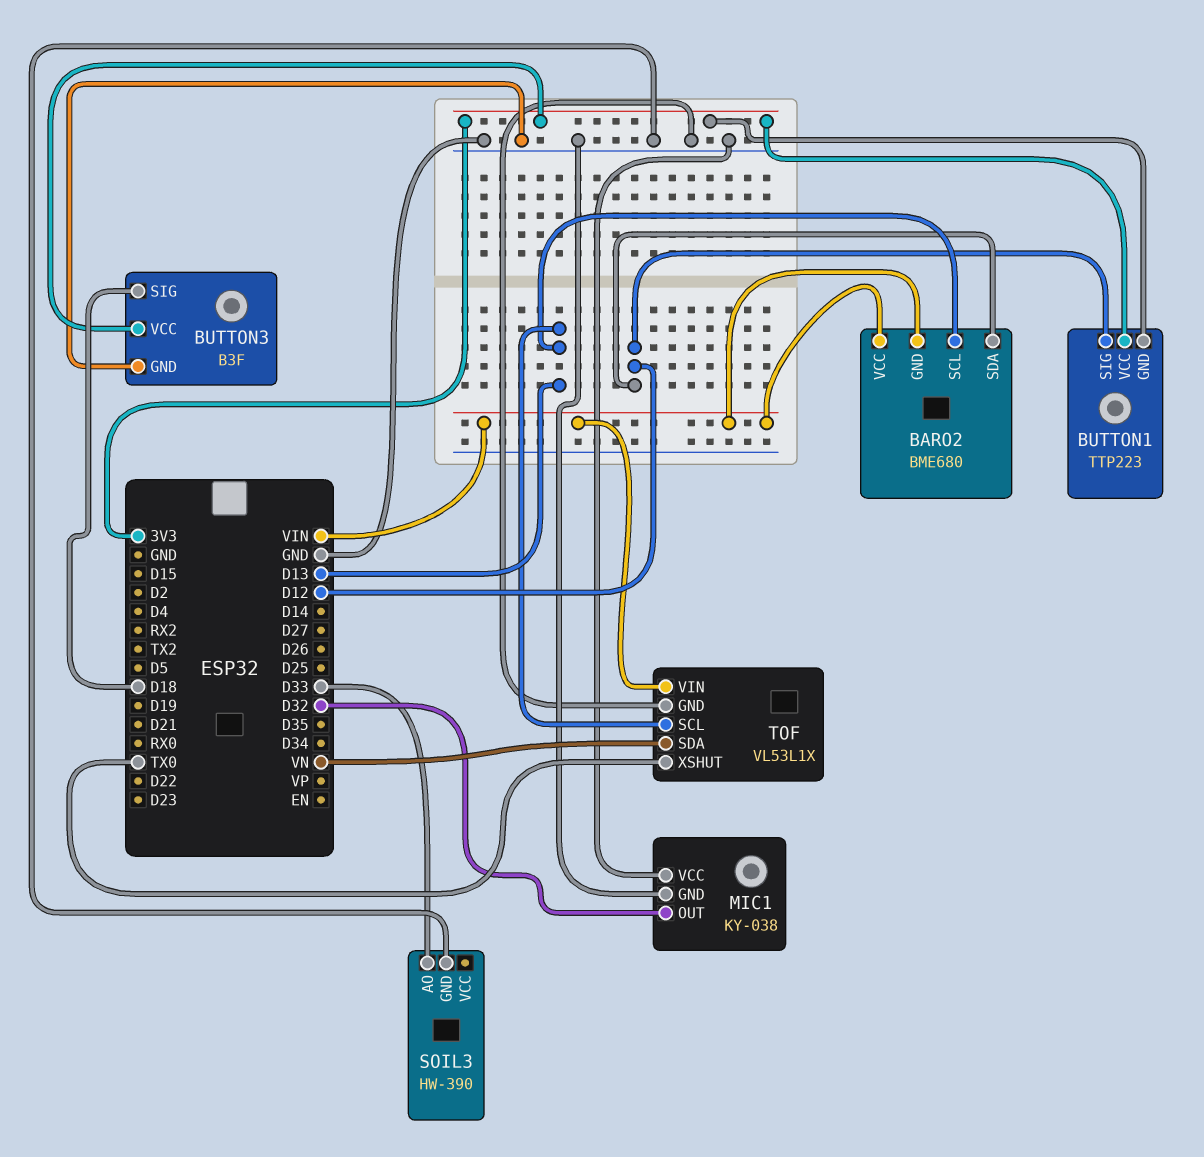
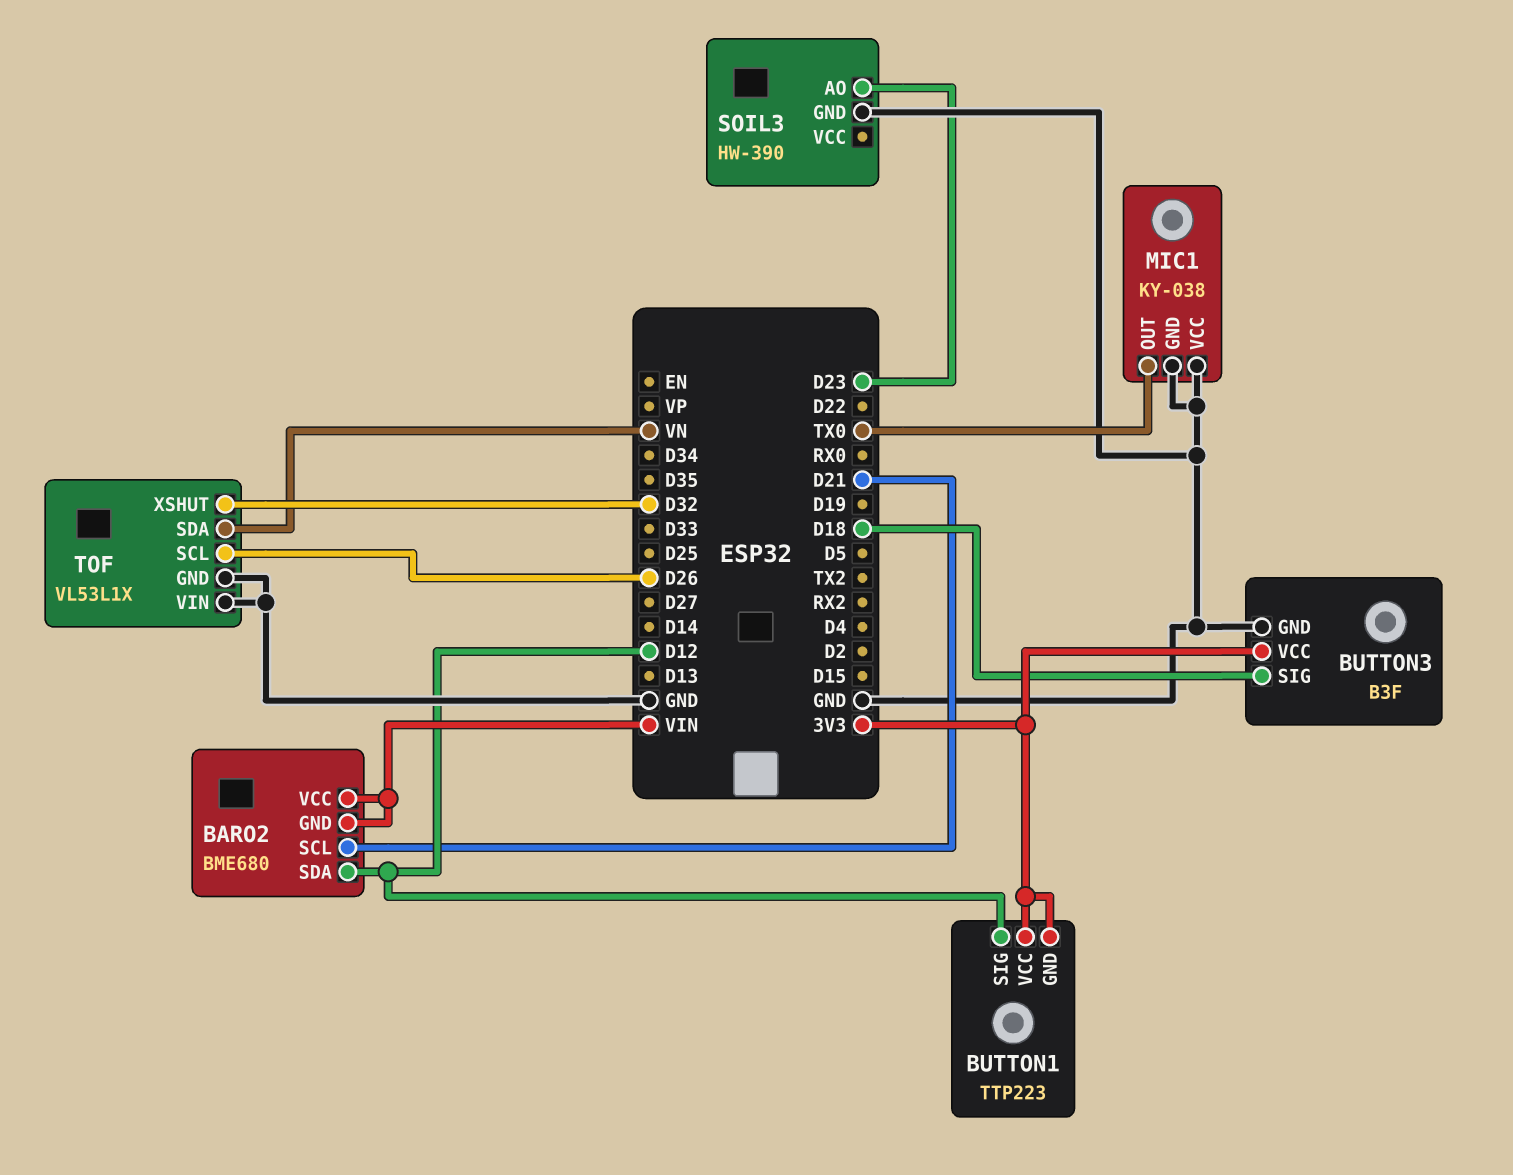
BARO2 pin SCL: D13 -> D21
MIC1 pin OUT: D32 -> TX0
SOIL3 pin AO: D33 -> D23
TOF pin SCL: D13 -> D26
TOF pin VIN: VIN -> GND
TOF pin XSHUT: TX0 -> D32

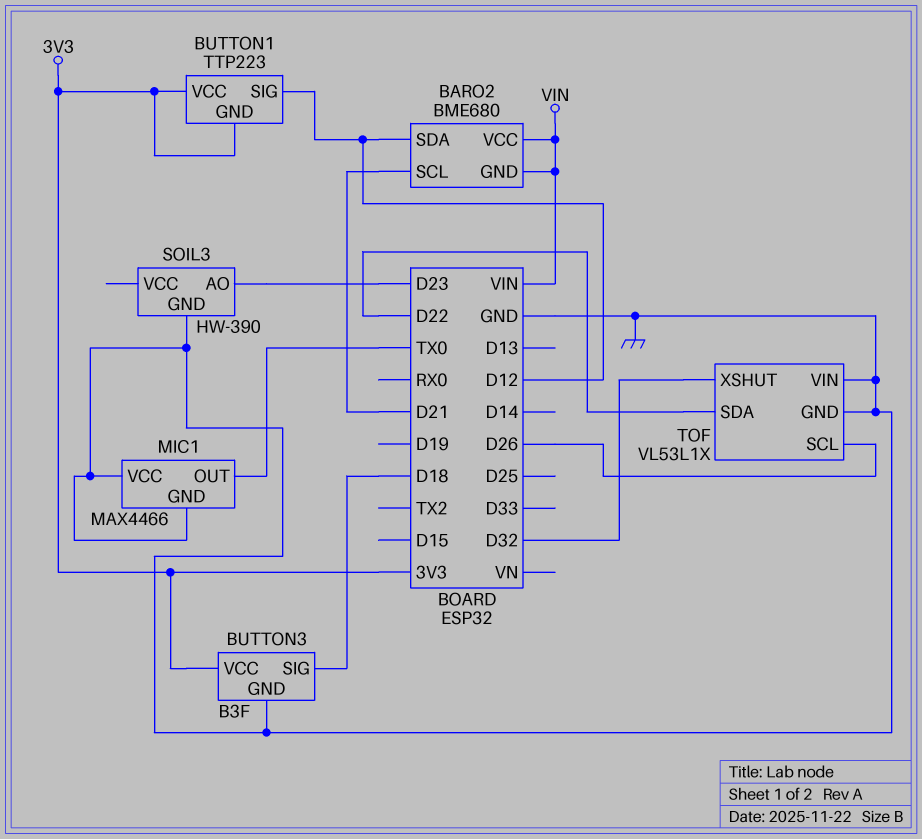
MIC1: KY-038 -> MAX4466
TOF pin SDA: VN -> D22

